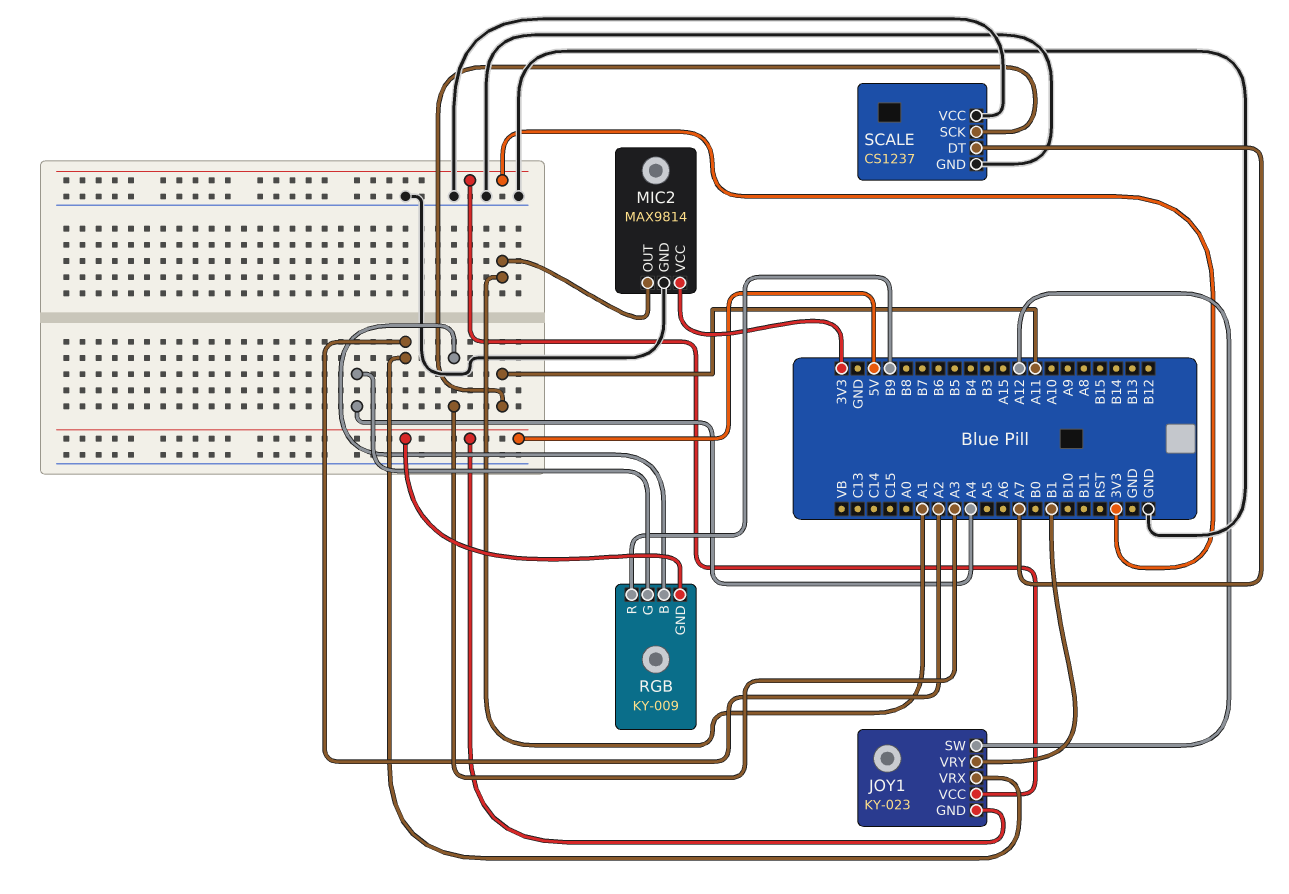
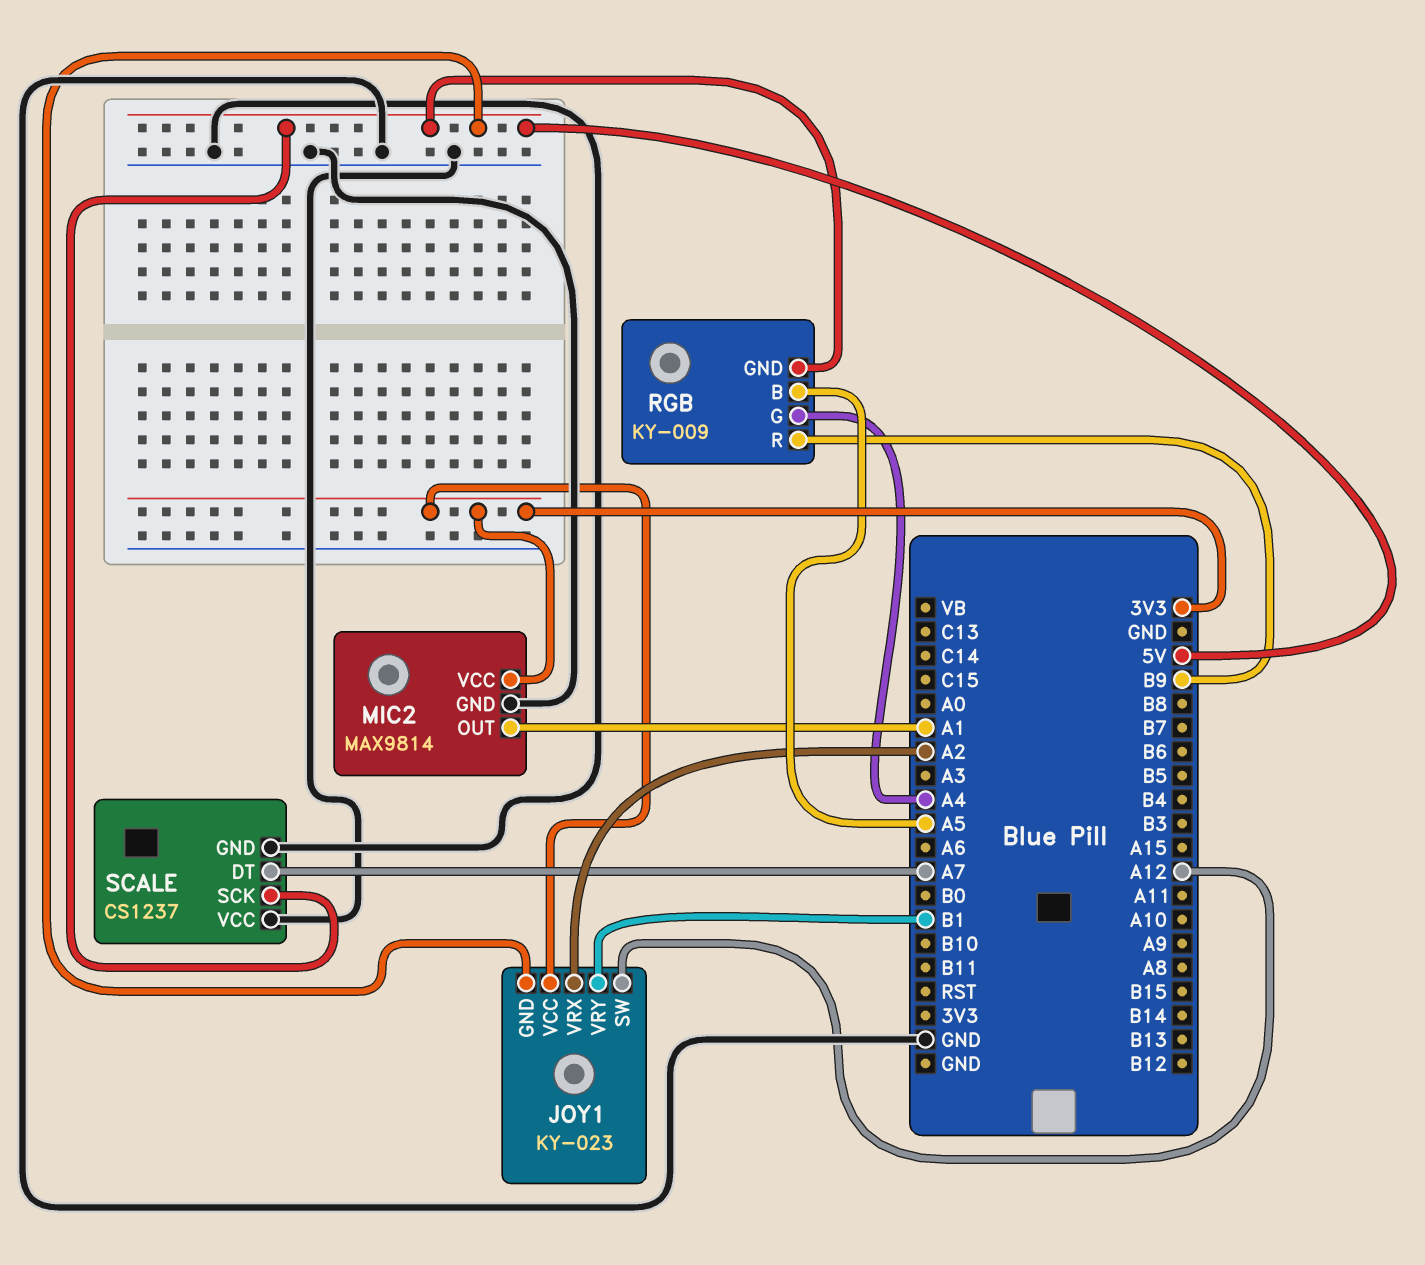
RGB pin B: A3 -> A5
SCALE pin SCK: A11 -> 5V

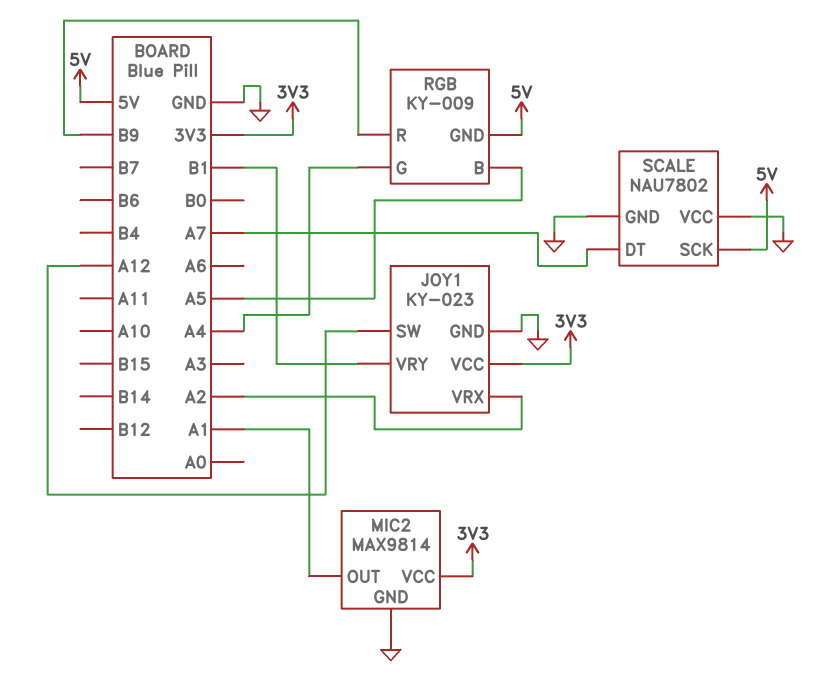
JOY1 pin GND: 5V -> GND
SCALE: CS1237 -> NAU7802

